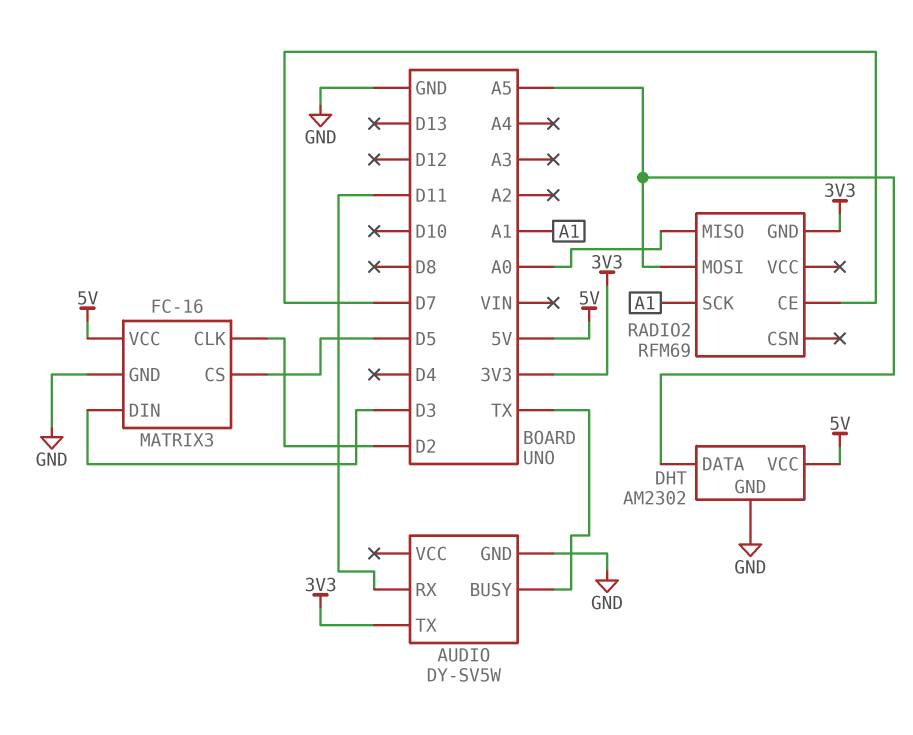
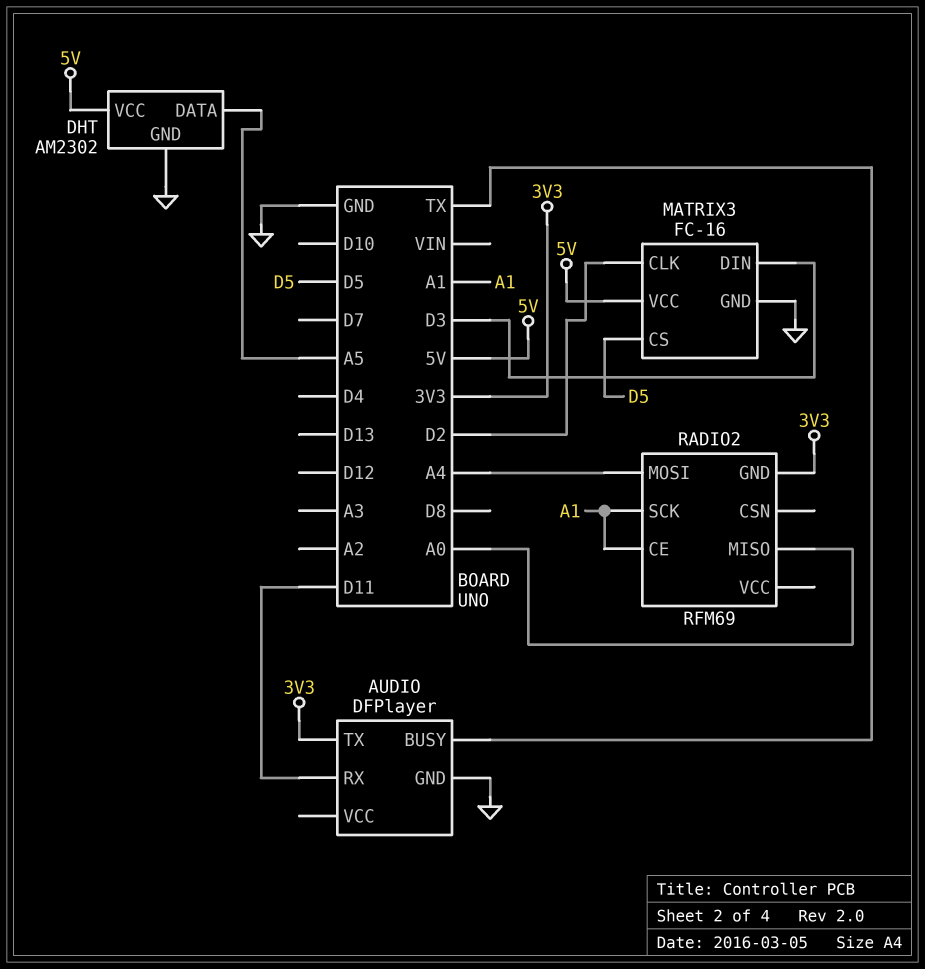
AUDIO: DY-SV5W -> DFPlayer
RADIO2 pin CE: D7 -> A1
RADIO2 pin MOSI: A5 -> A4

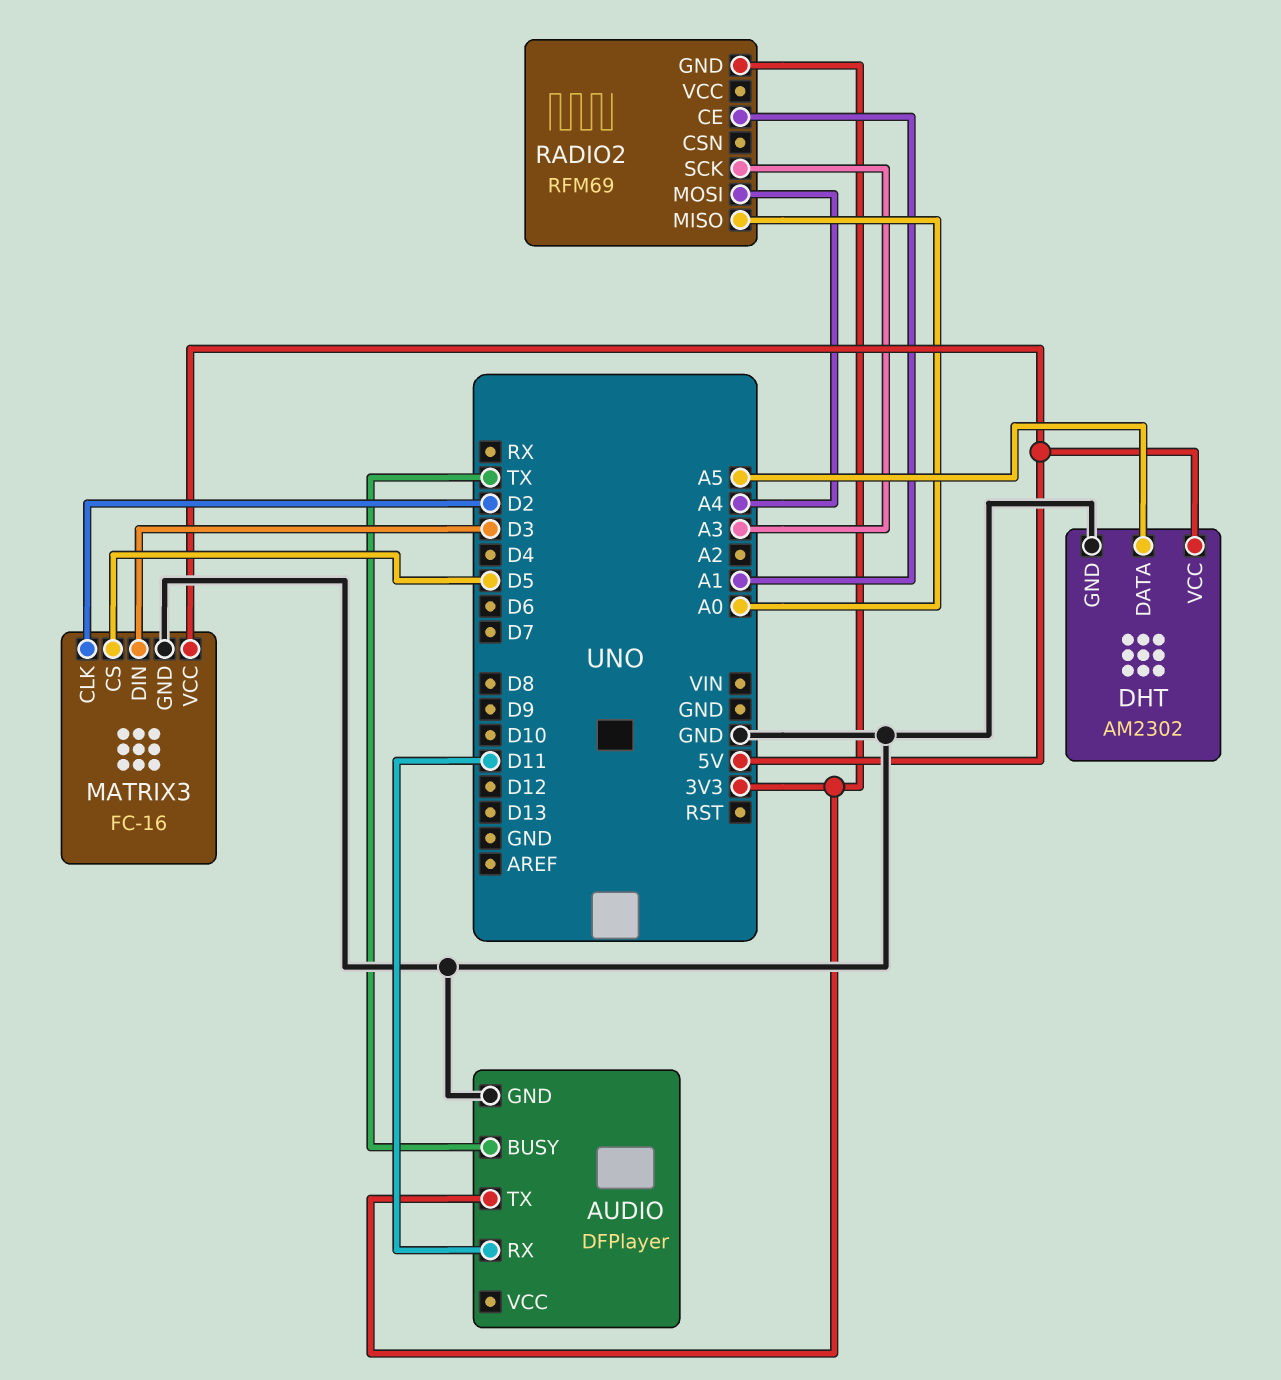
RADIO2 pin SCK: A1 -> A3

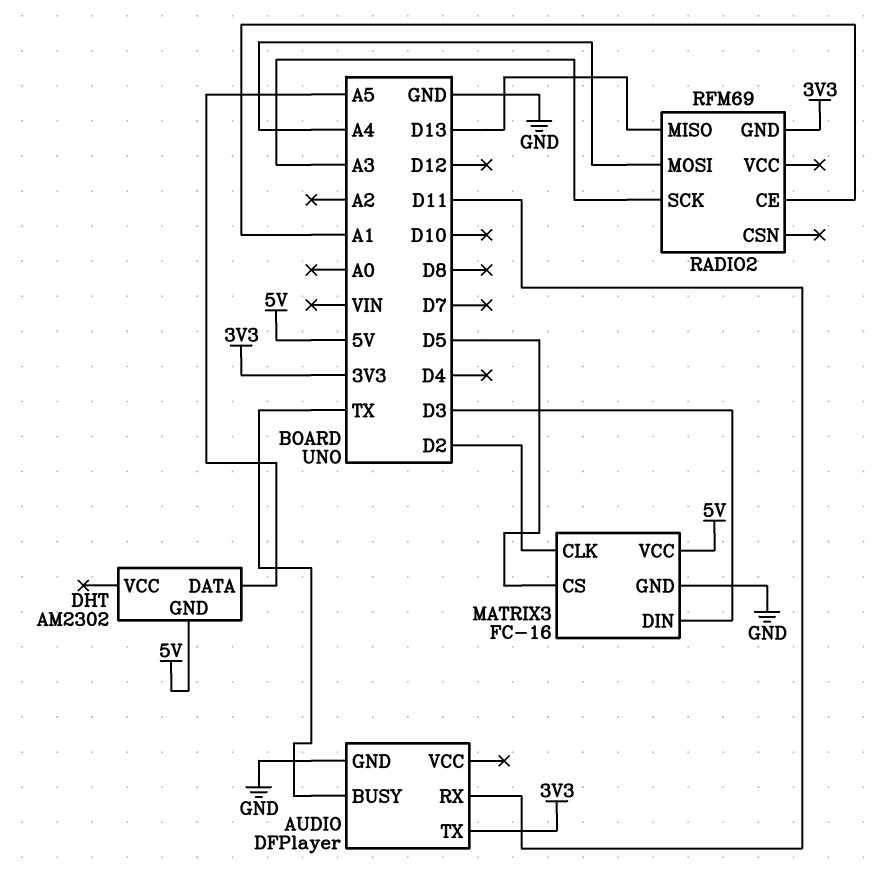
DHT pin GND: GND -> 5V
DHT pin VCC: 5V -> none
RADIO2 pin MISO: A0 -> D13

